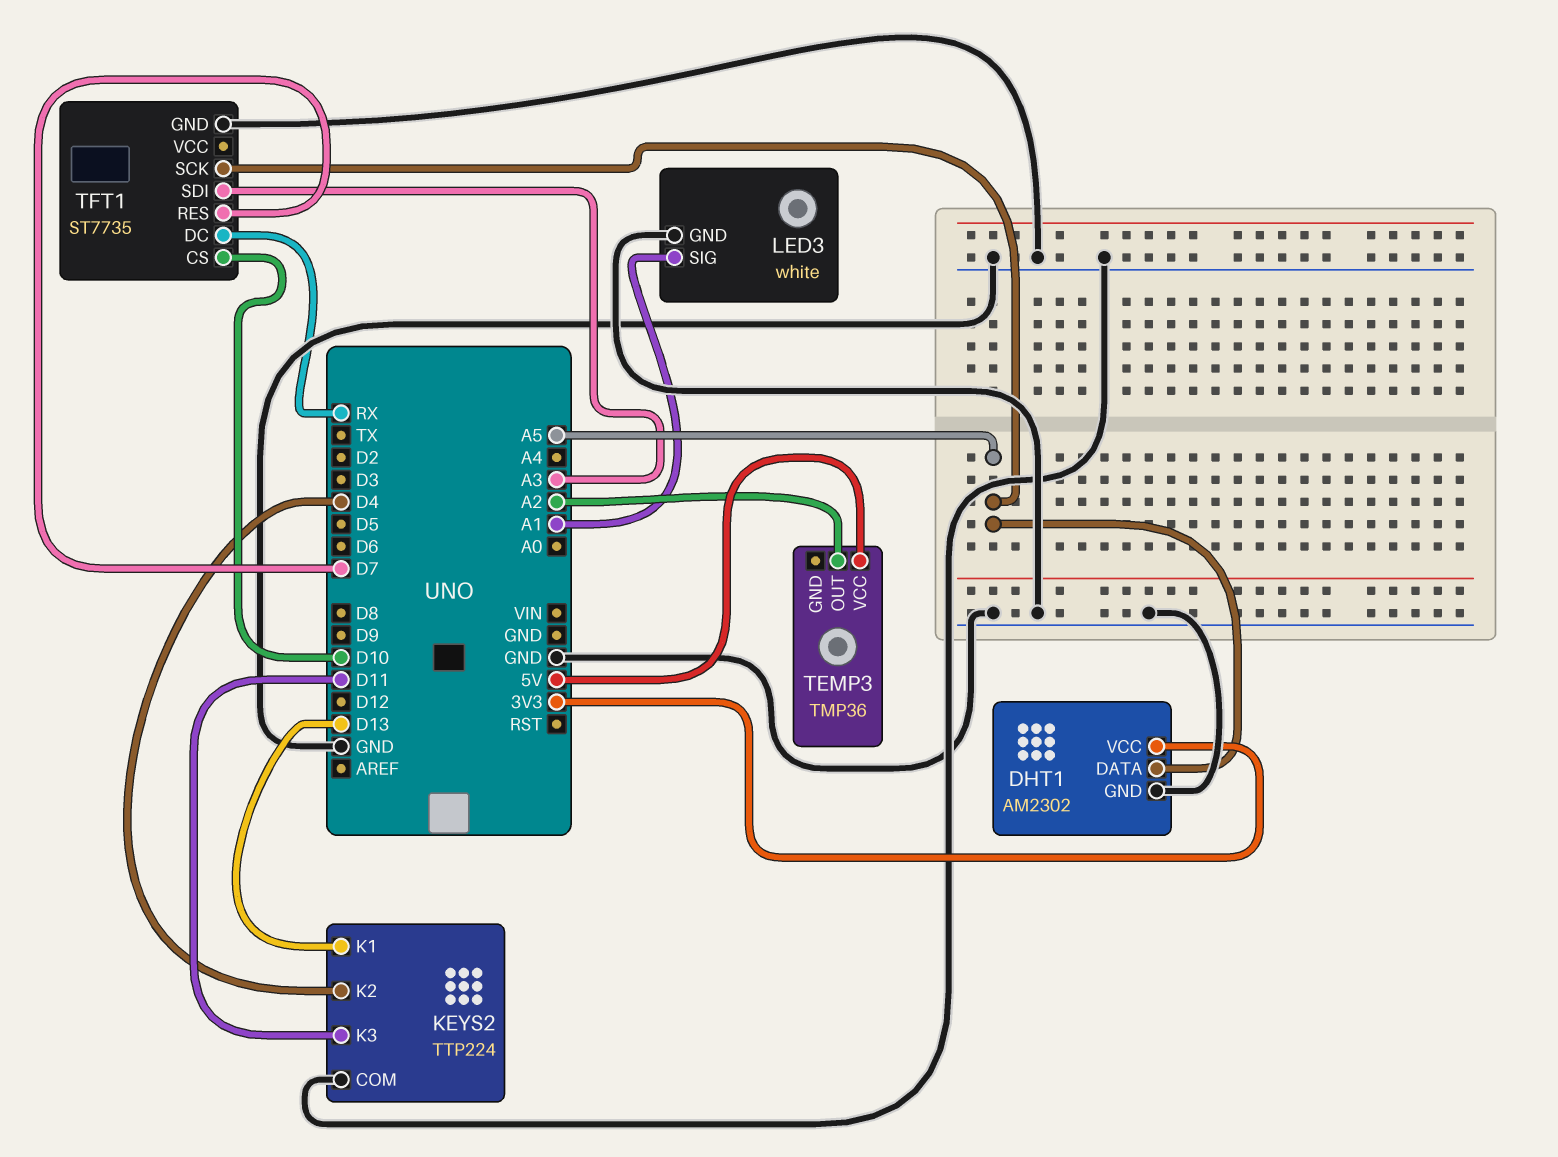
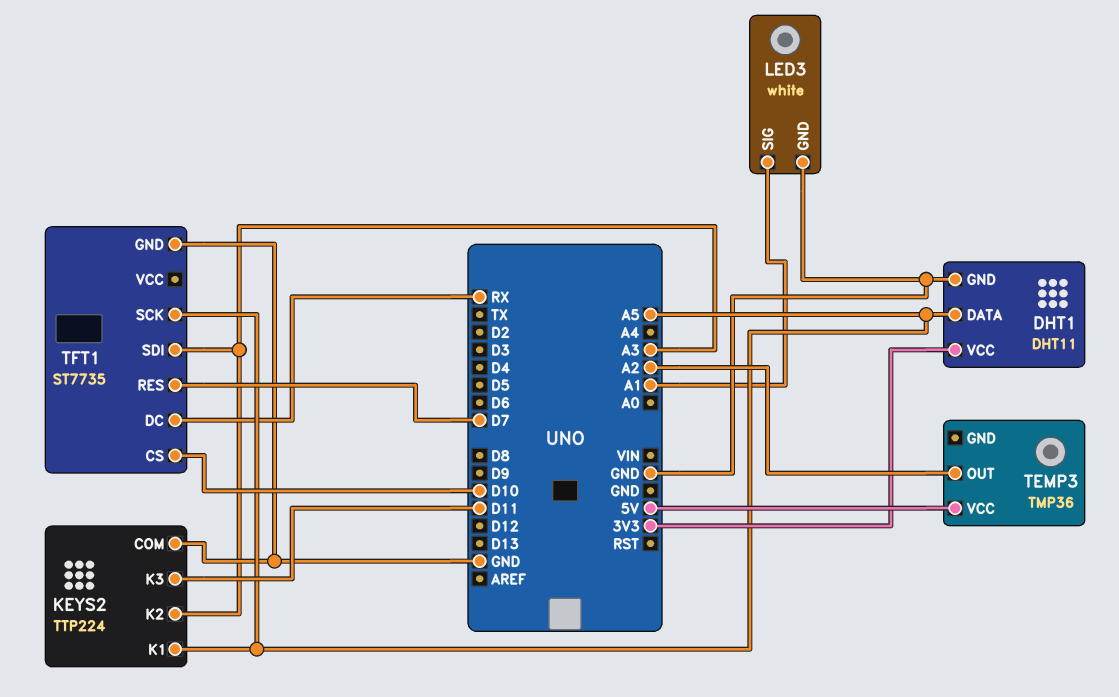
DHT1: AM2302 -> DHT11
KEYS2 pin K1: D13 -> A5
KEYS2 pin K2: D4 -> A3

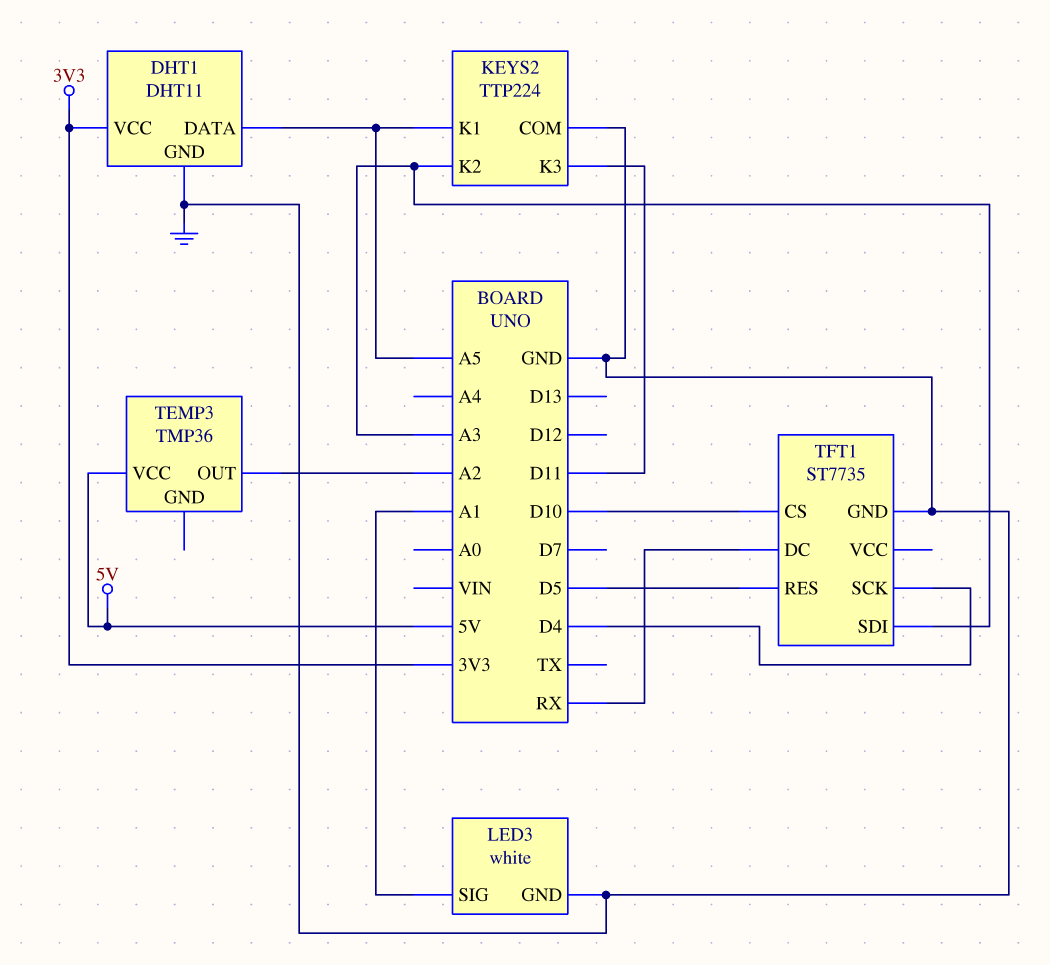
TFT1 pin RES: D7 -> D5
TFT1 pin SCK: A5 -> D4

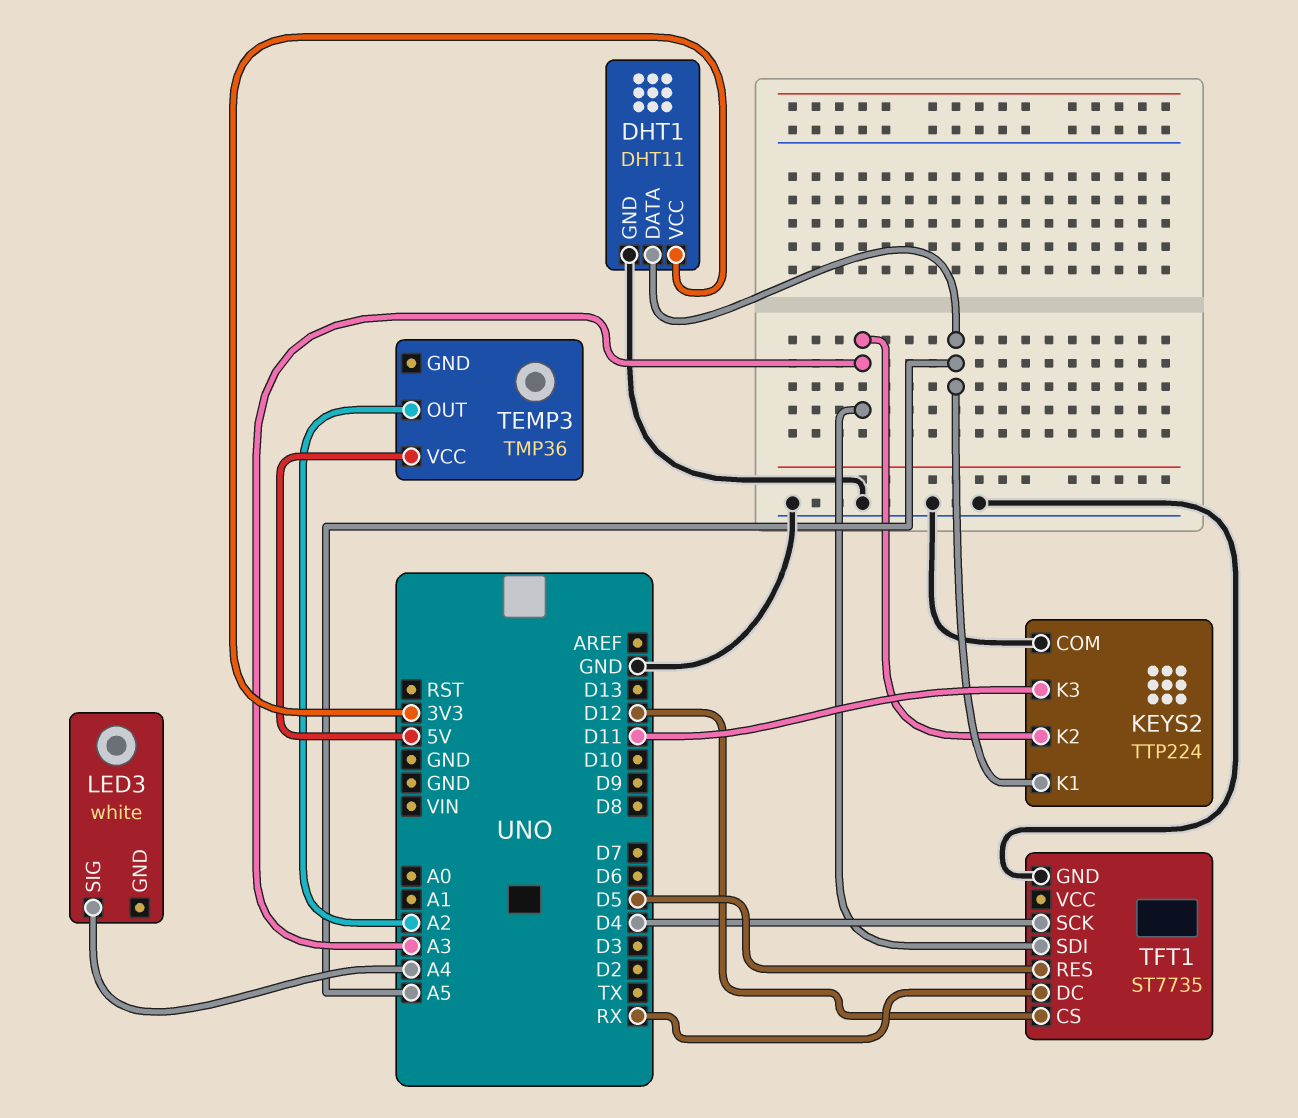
LED3 pin GND: GND -> none
LED3 pin SIG: A1 -> A4
TFT1 pin CS: D10 -> D12

